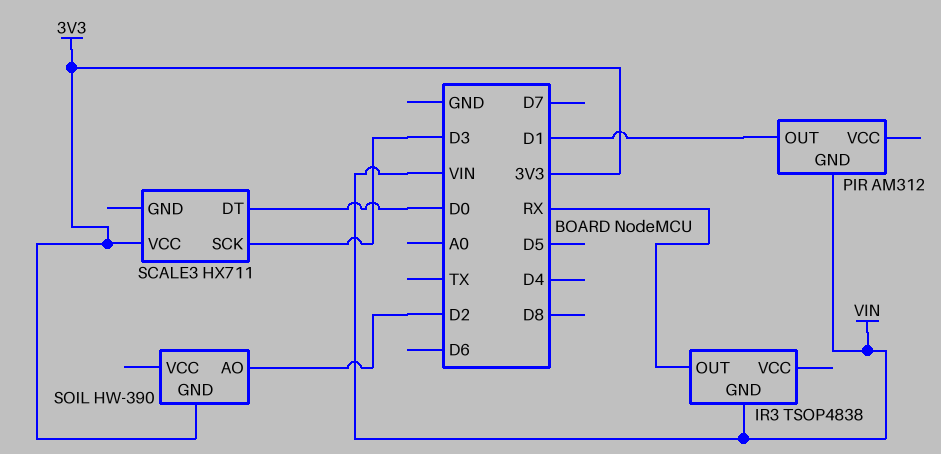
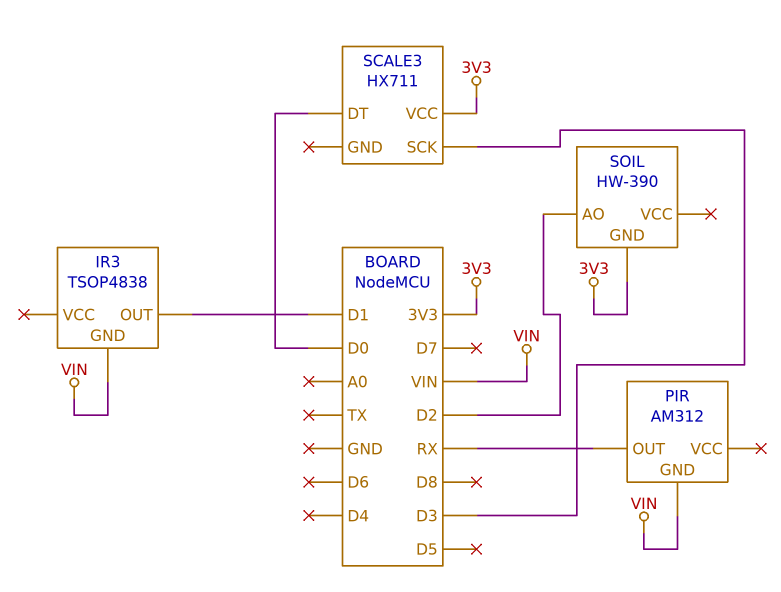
IR3 pin OUT: RX -> D1
PIR pin OUT: D1 -> RX

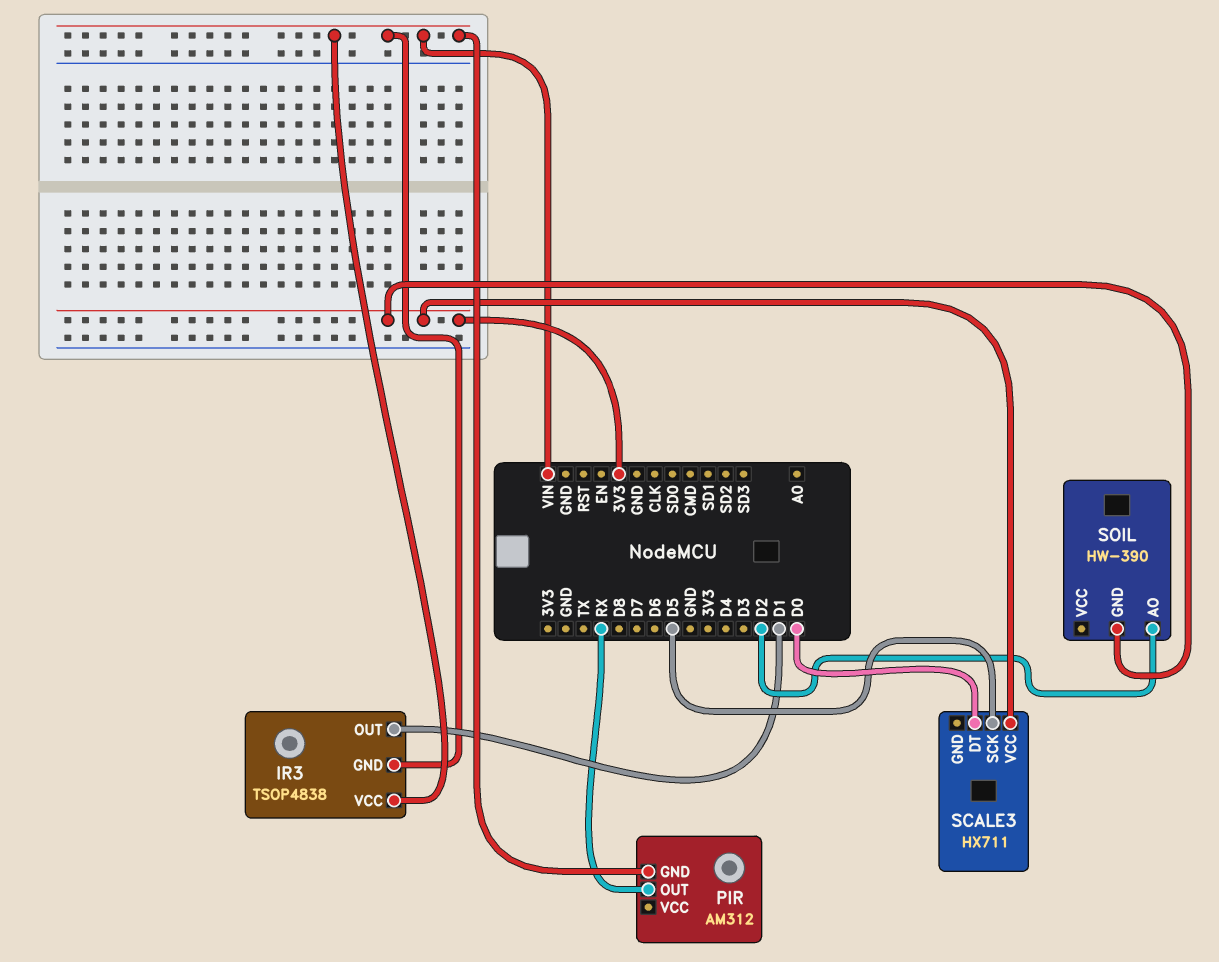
IR3 pin VCC: none -> VIN
SCALE3 pin SCK: D3 -> D5

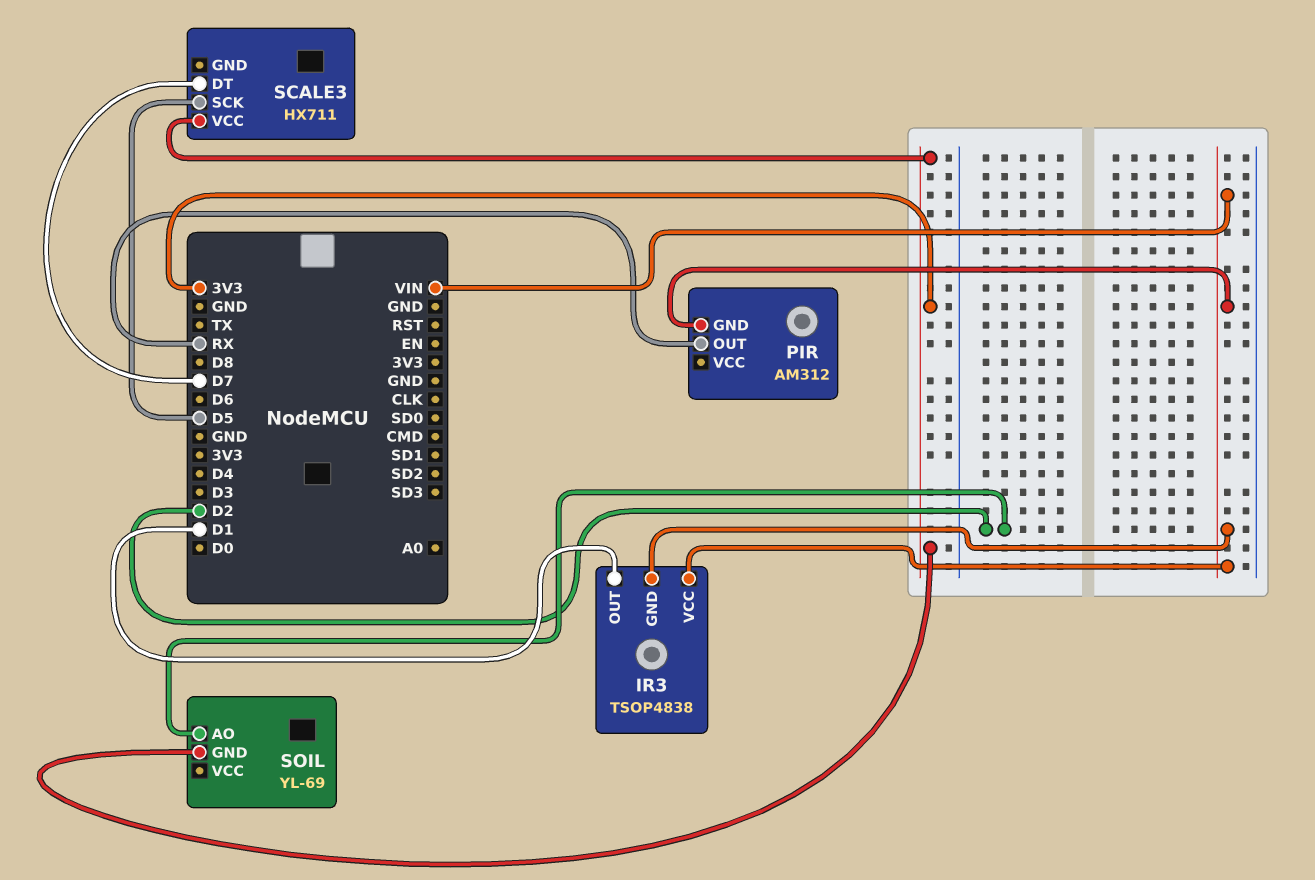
SCALE3 pin DT: D0 -> D7
SOIL: HW-390 -> YL-69

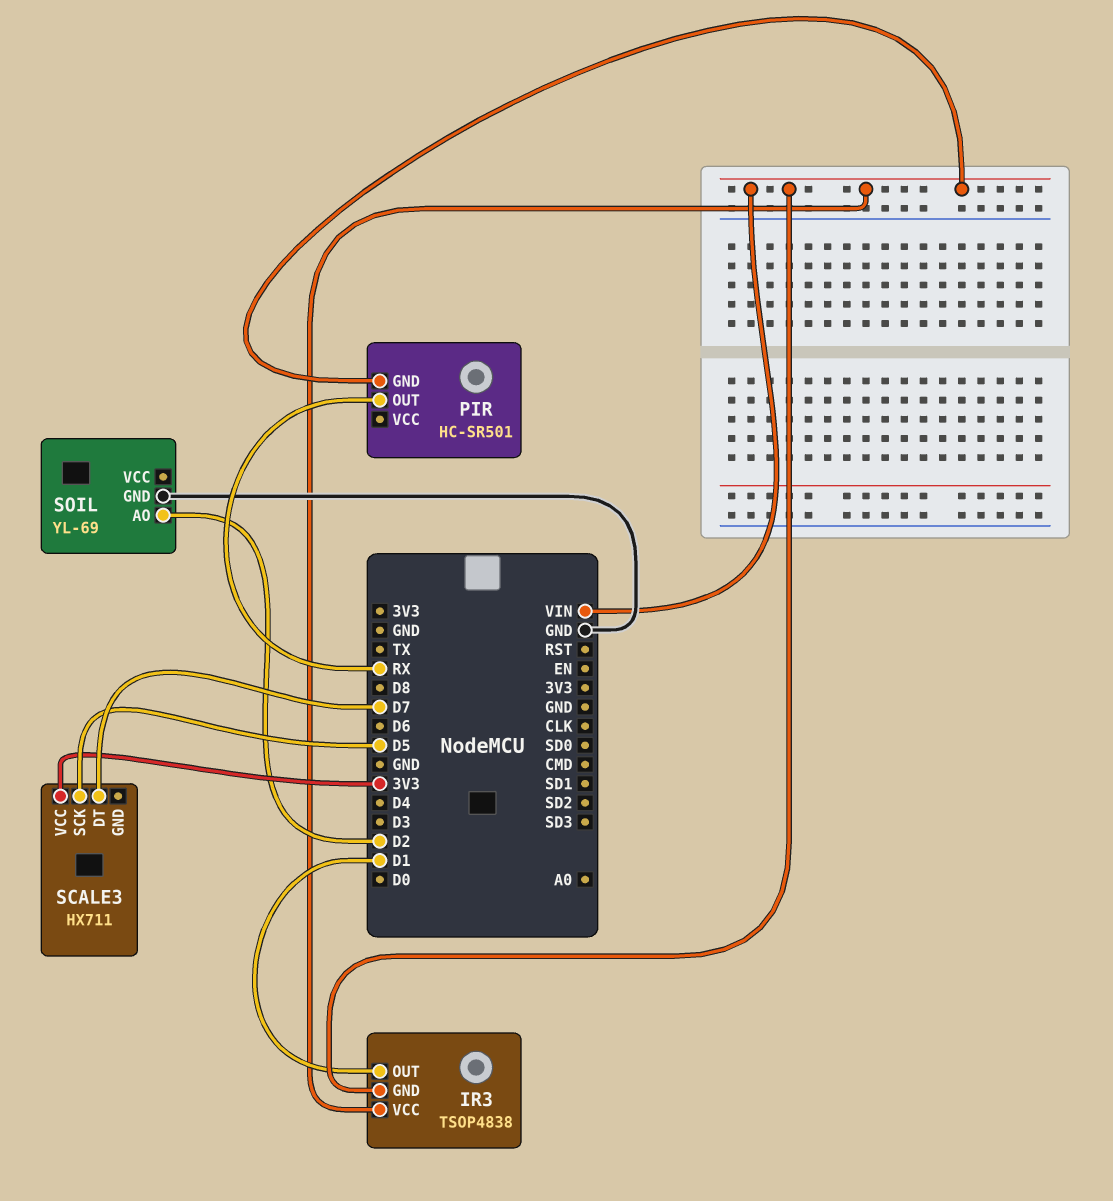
PIR: AM312 -> HC-SR501
SOIL pin GND: 3V3 -> GND

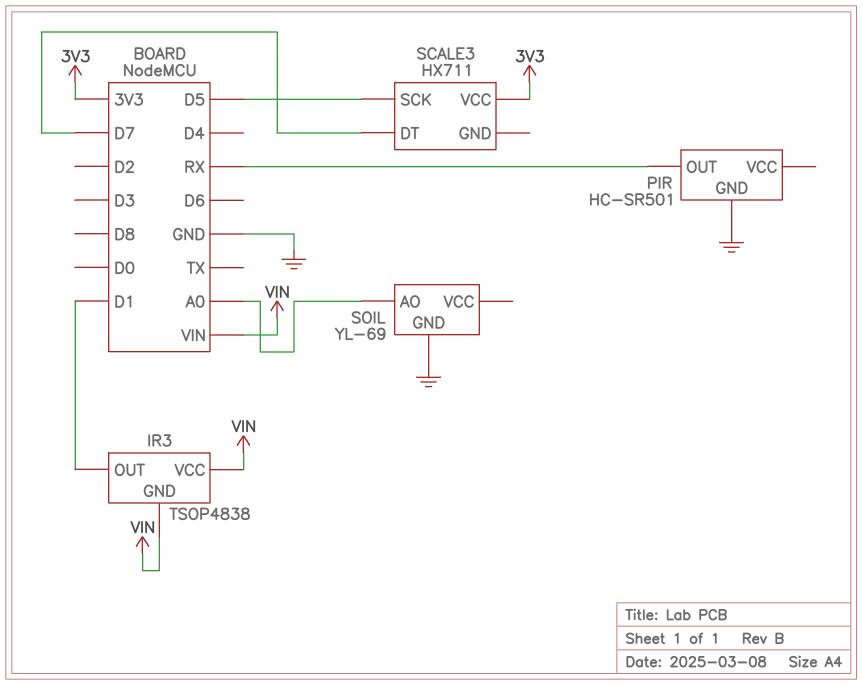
PIR pin GND: VIN -> GND
SOIL pin AO: D2 -> A0

